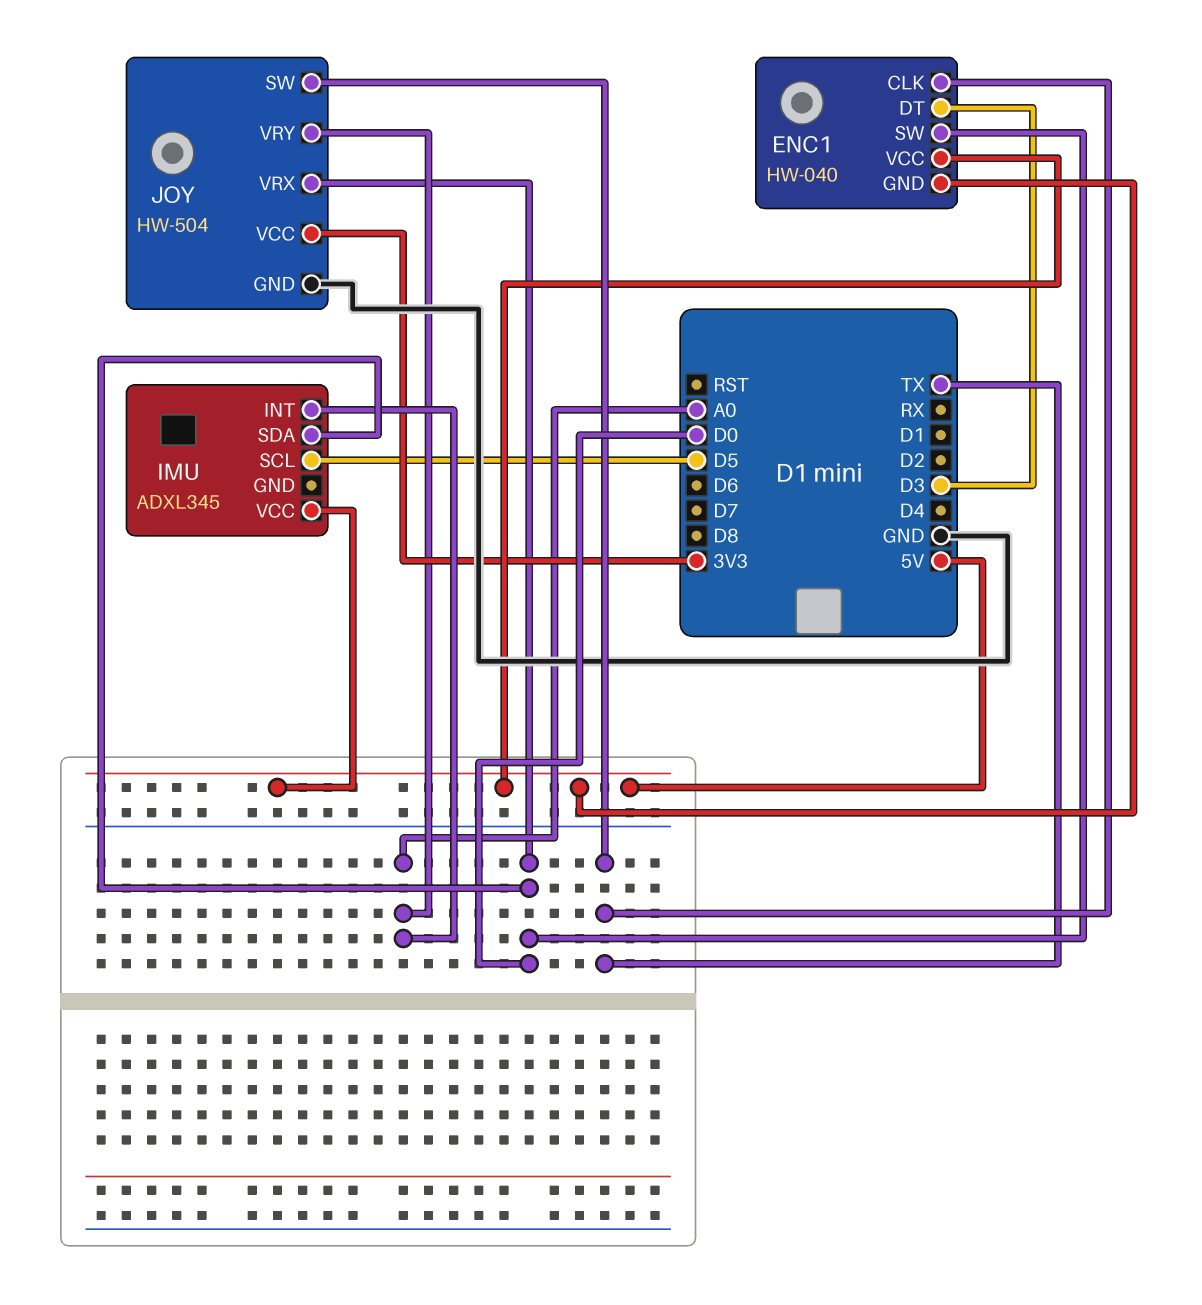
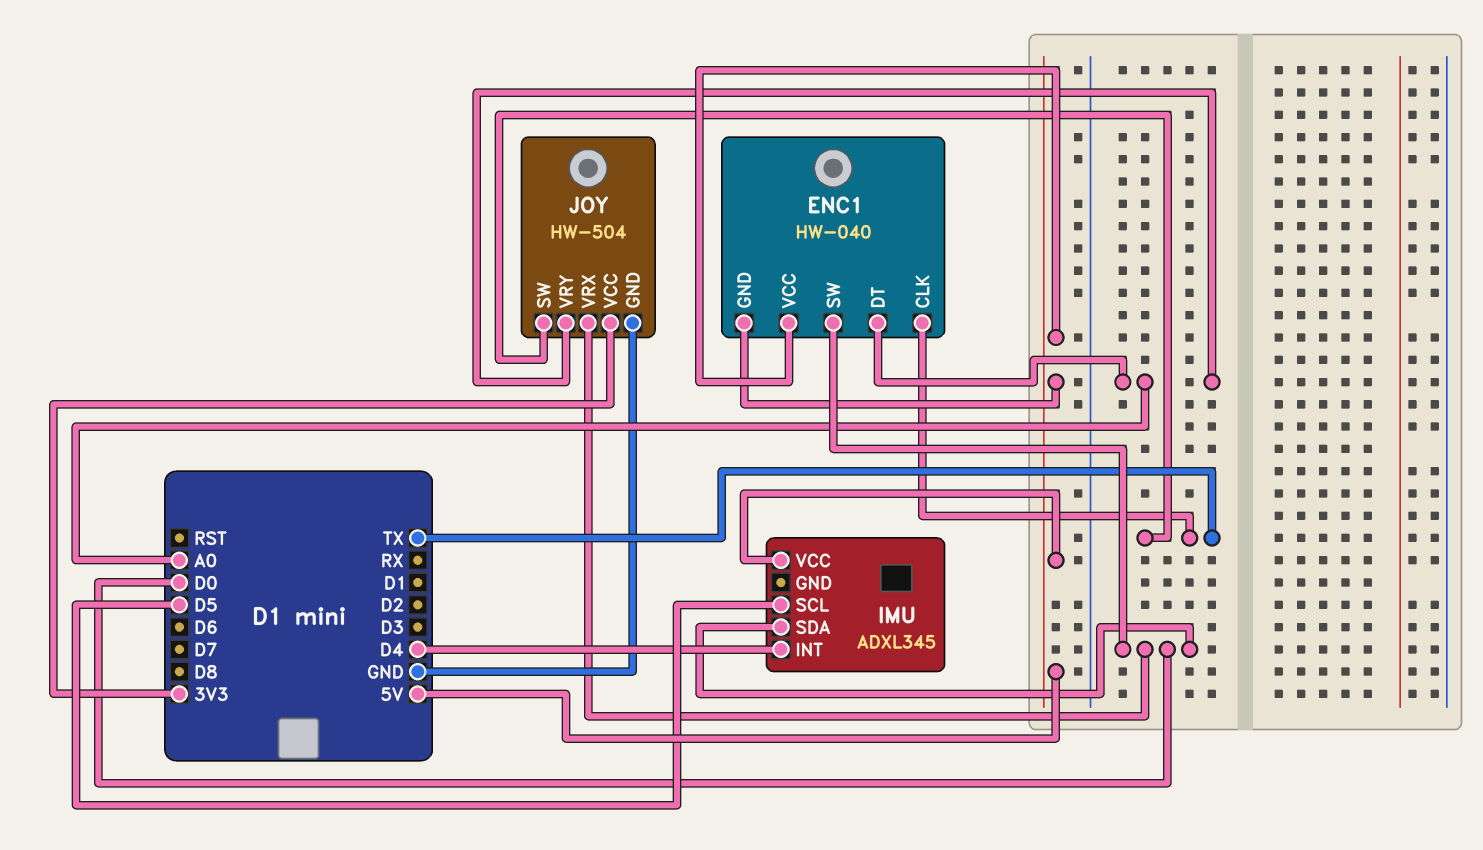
ENC1 pin DT: D3 -> A0
IMU pin INT: A0 -> D4

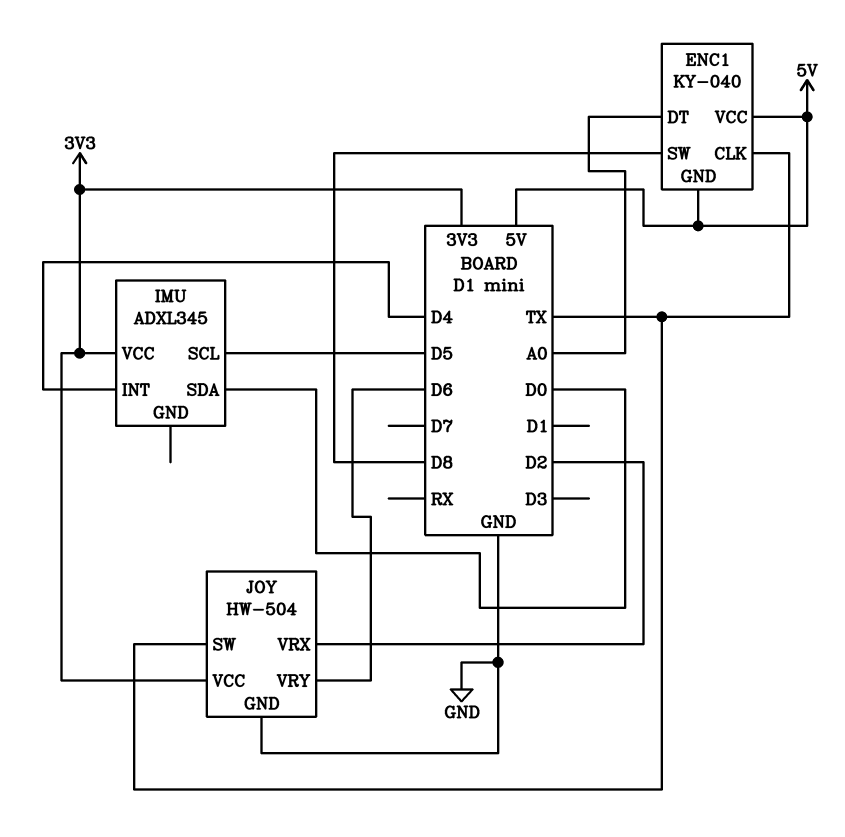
ENC1: HW-040 -> KY-040
ENC1 pin SW: D0 -> D8
IMU pin VCC: 5V -> 3V3
JOY pin VRX: D0 -> D2
JOY pin VRY: A0 -> D6

